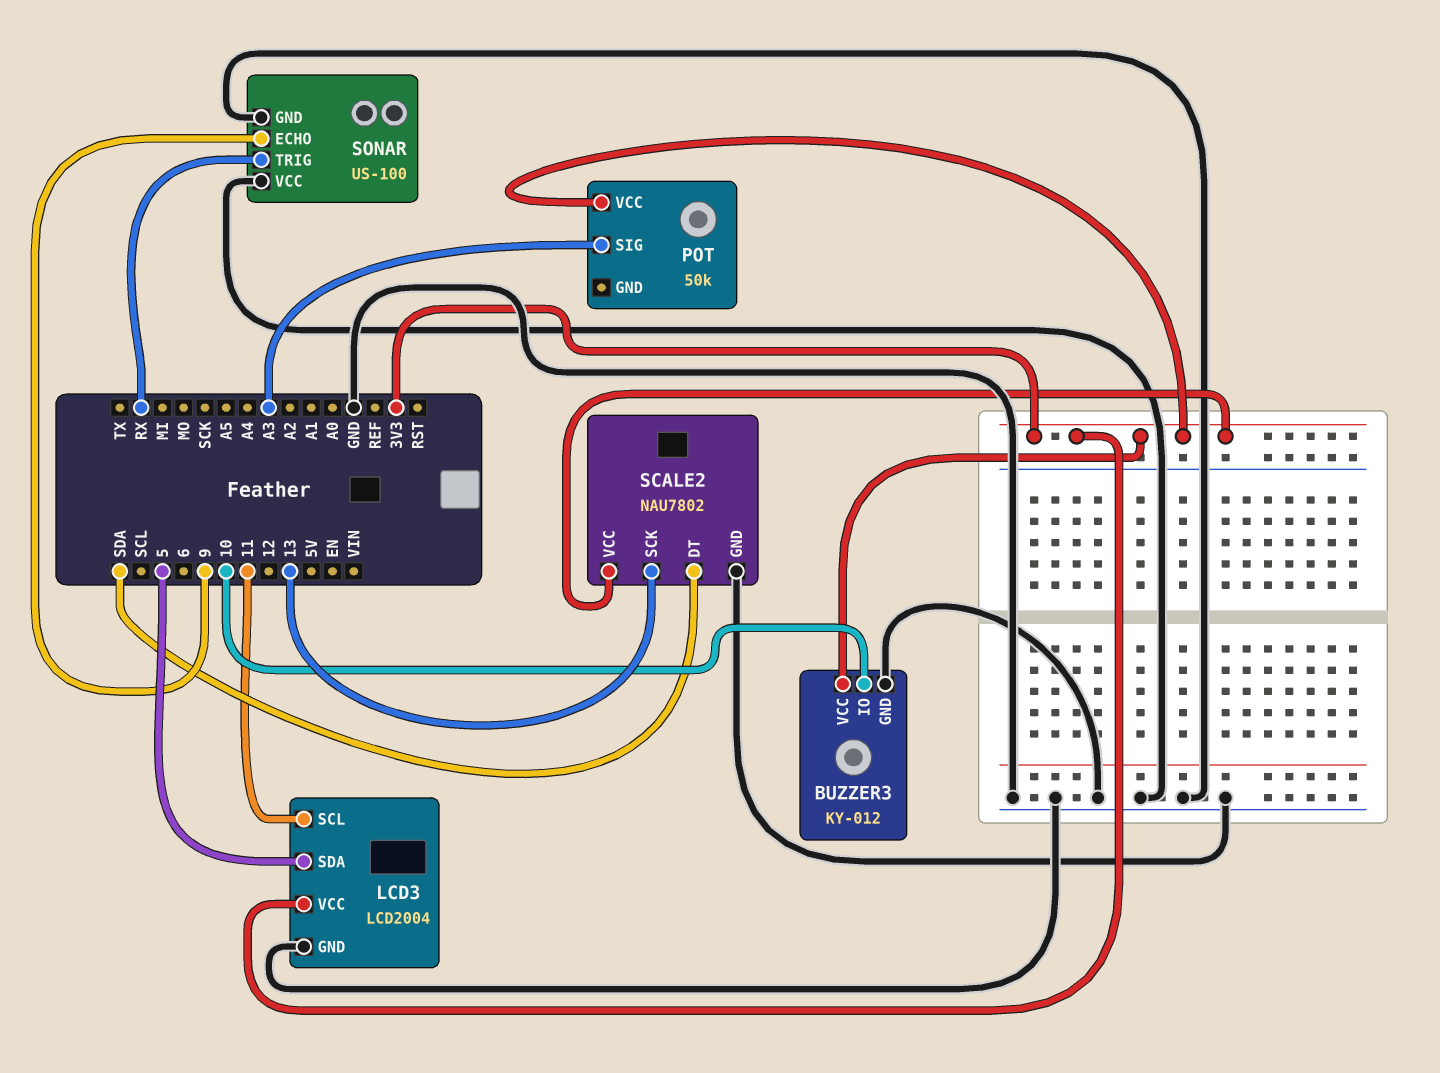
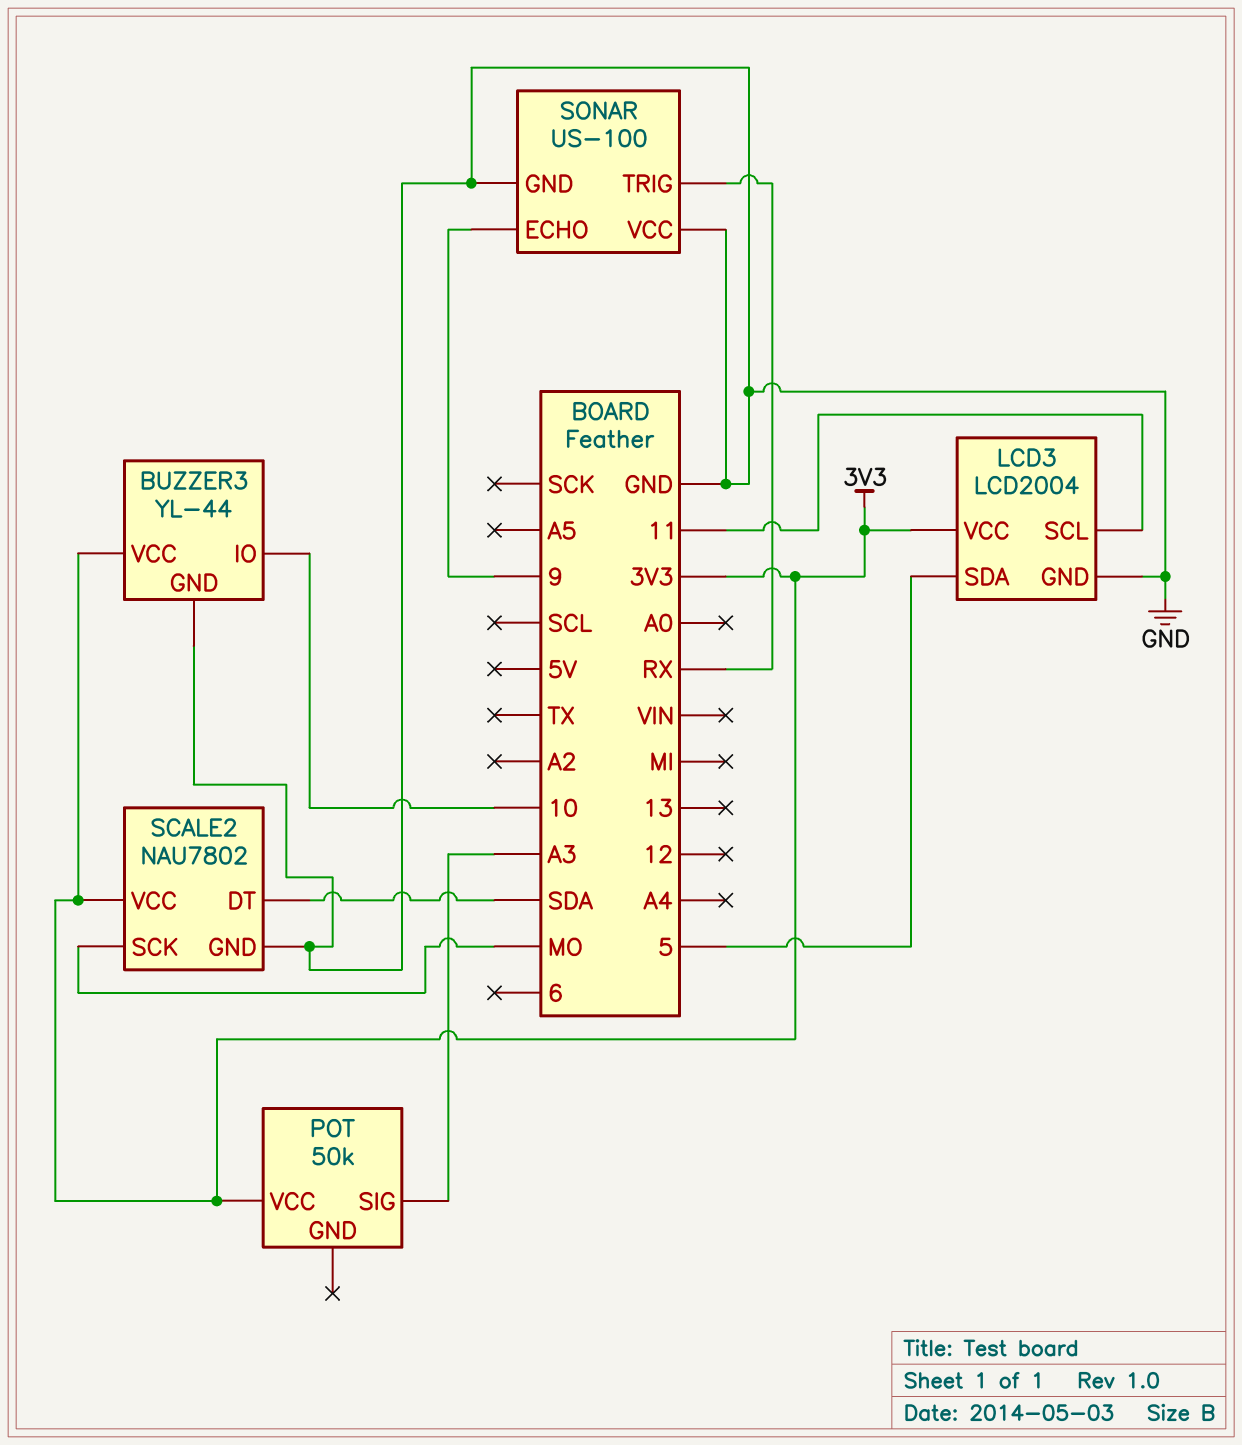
BUZZER3: KY-012 -> YL-44
SCALE2 pin SCK: 13 -> MO

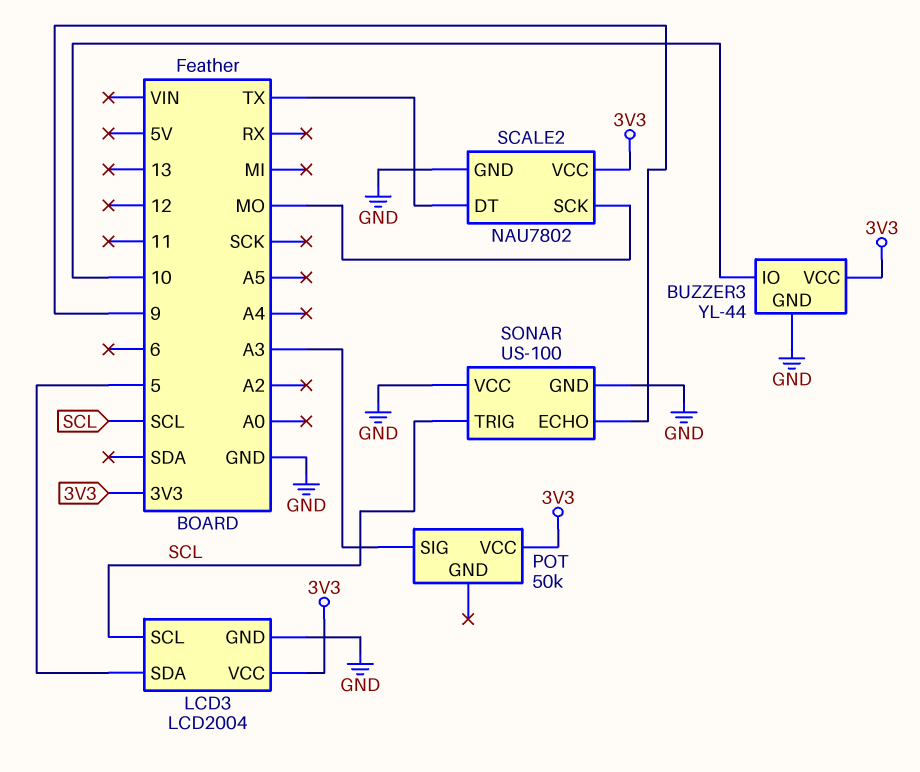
LCD3 pin SCL: 11 -> SCL
SCALE2 pin DT: SDA -> TX
SONAR pin TRIG: RX -> SCL

